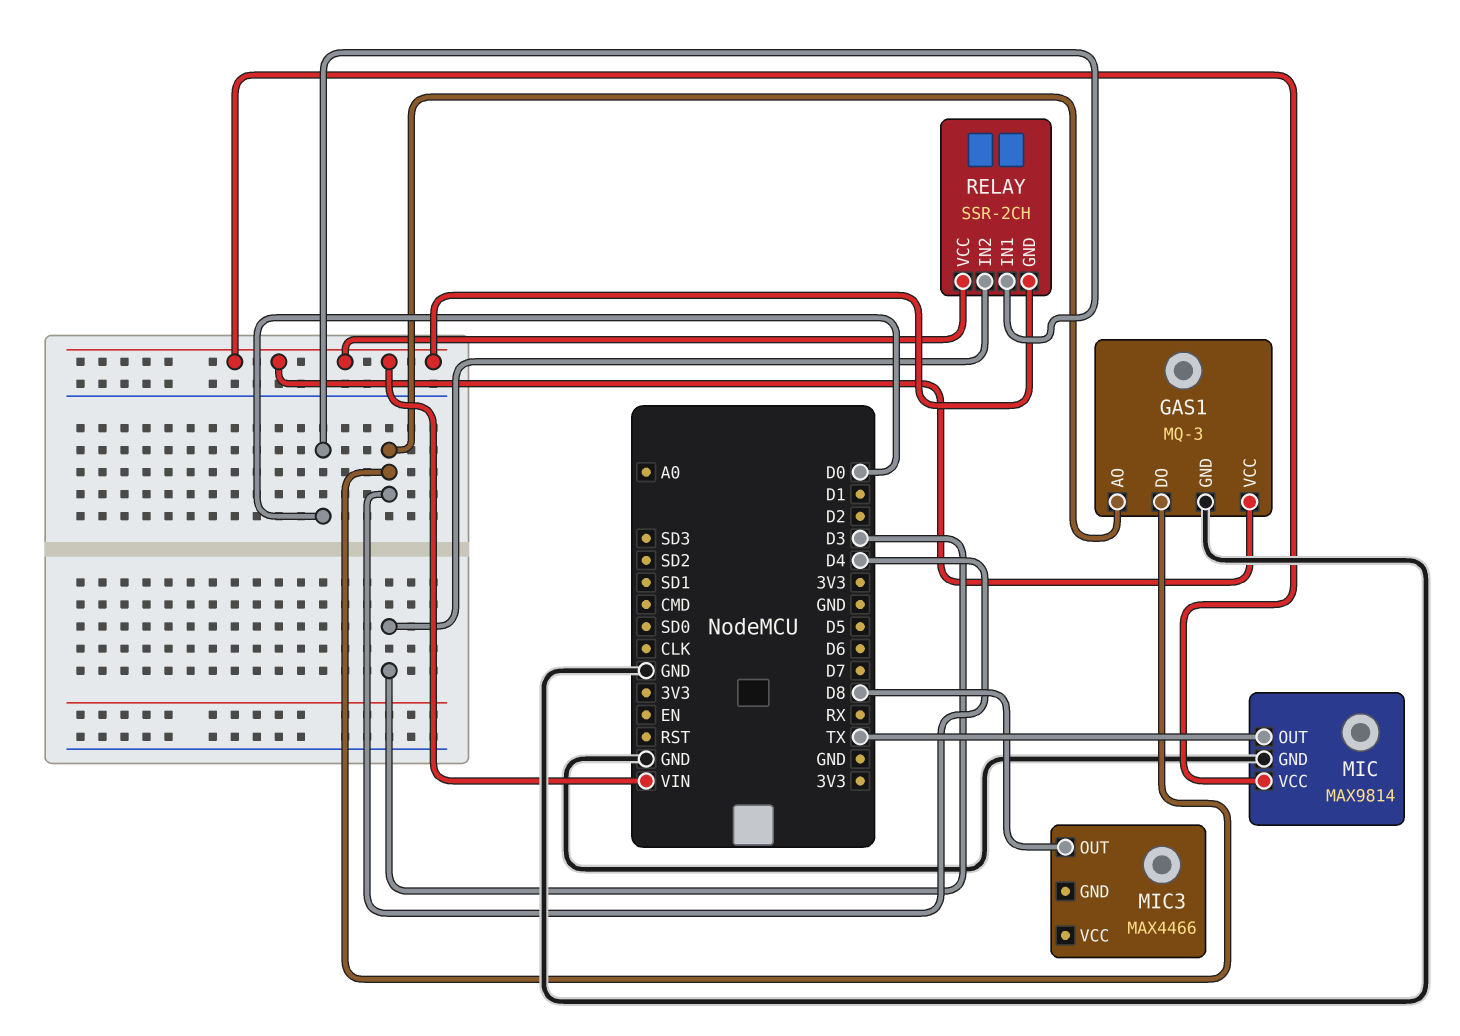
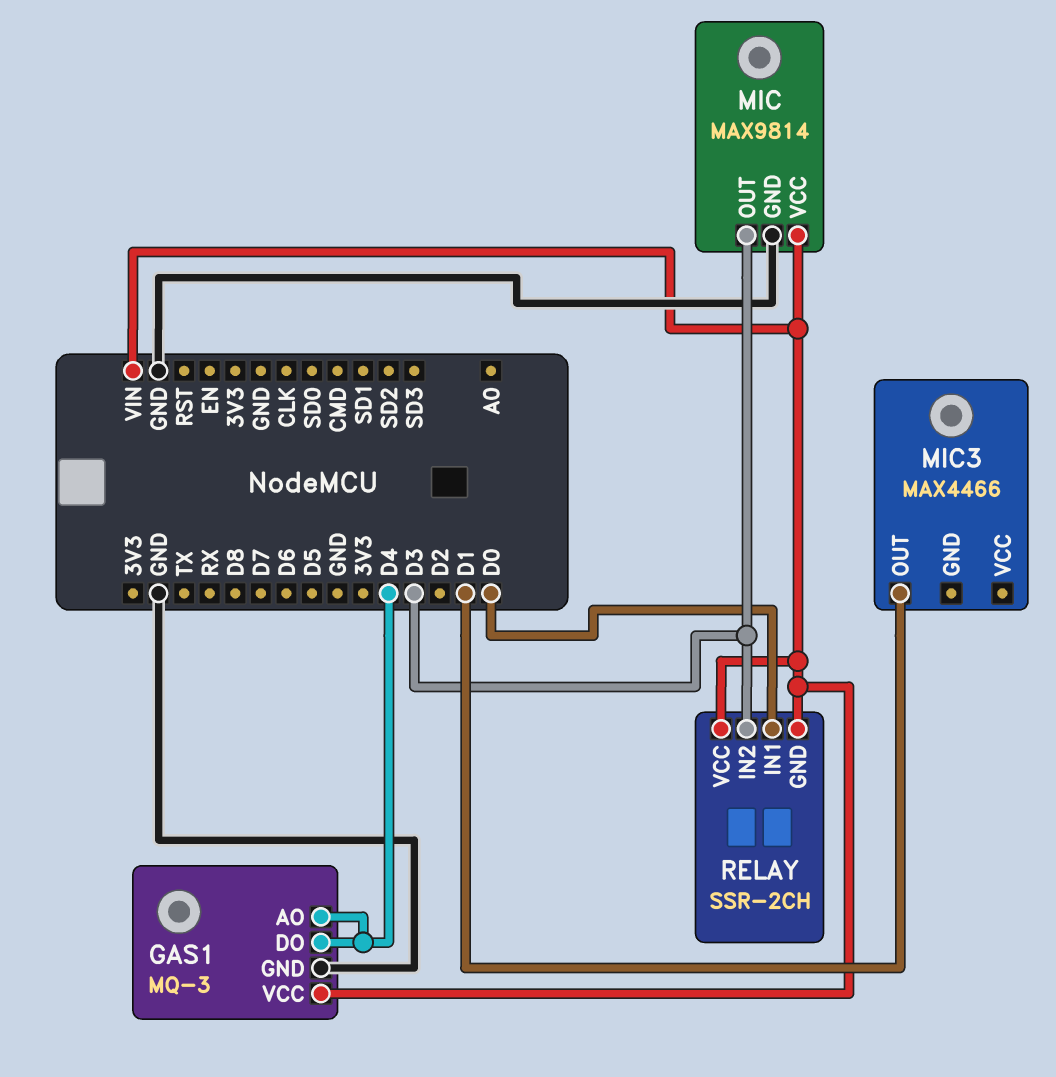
MIC pin OUT: TX -> D3
MIC3 pin OUT: D8 -> D1

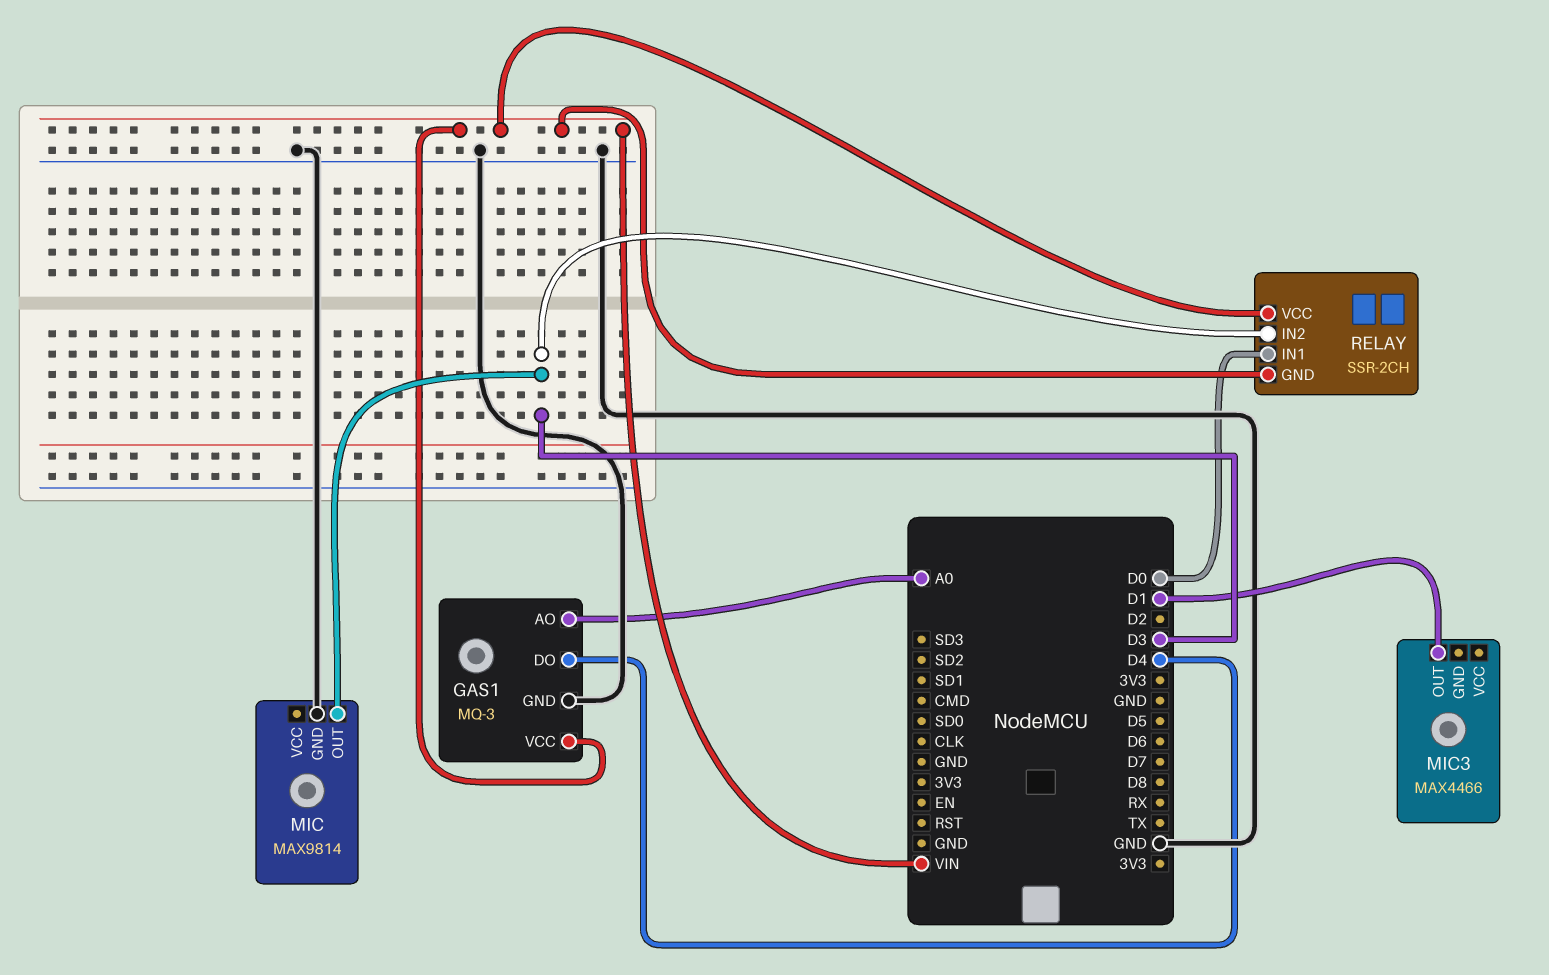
GAS1 pin AO: D4 -> A0
MIC pin VCC: VIN -> none

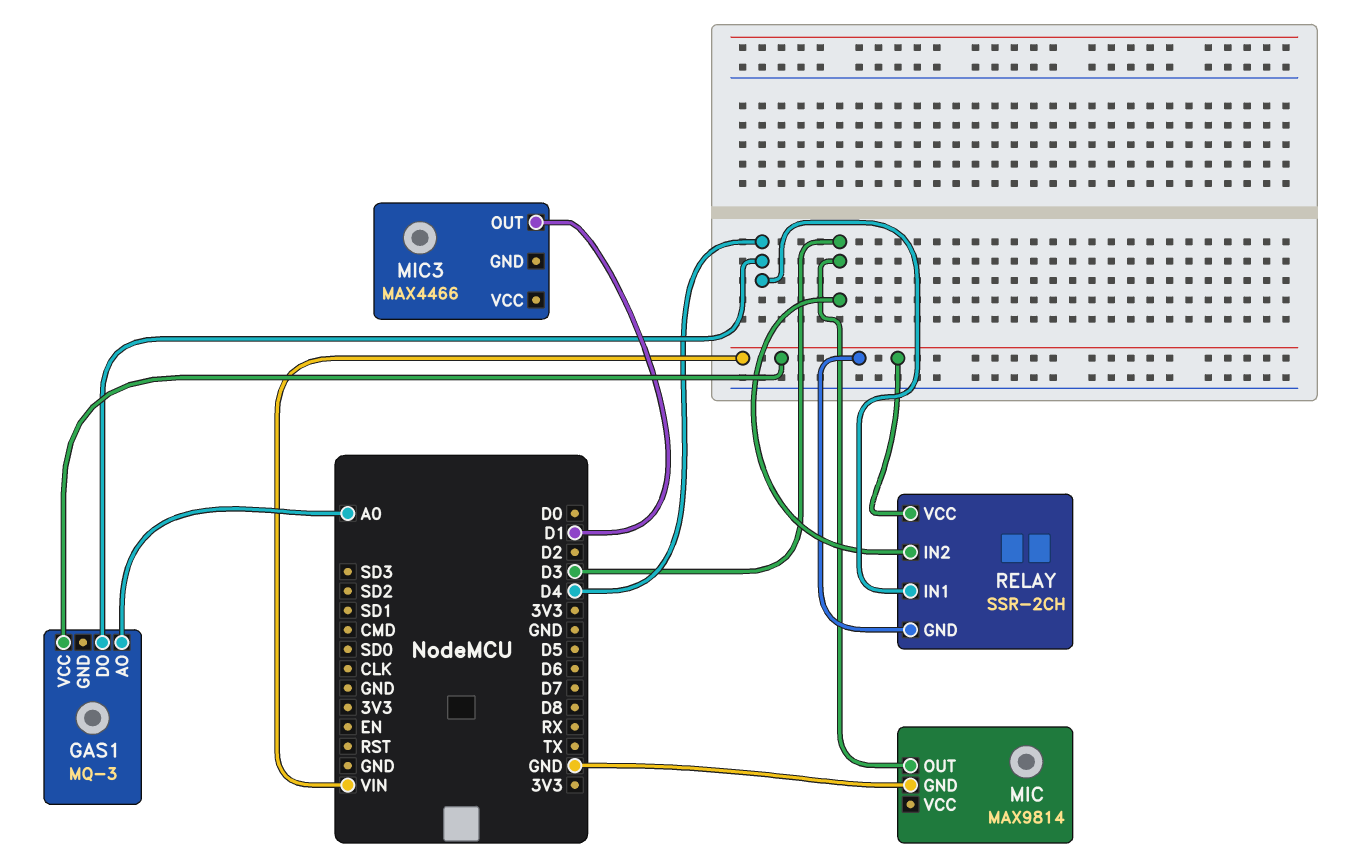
GAS1 pin GND: GND -> none
RELAY pin IN1: D0 -> D4

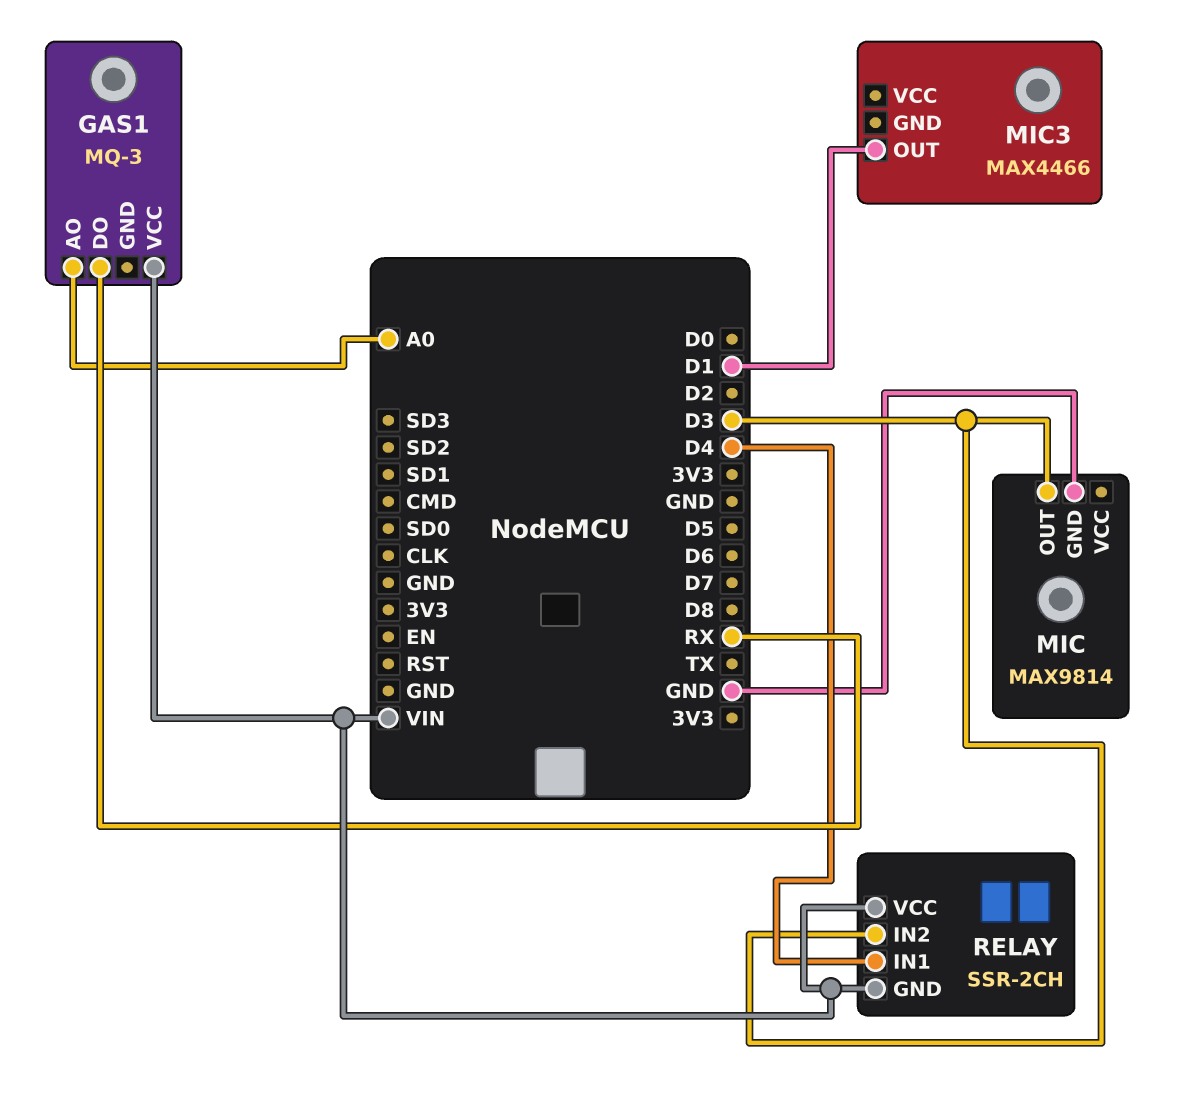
GAS1 pin DO: D4 -> RX

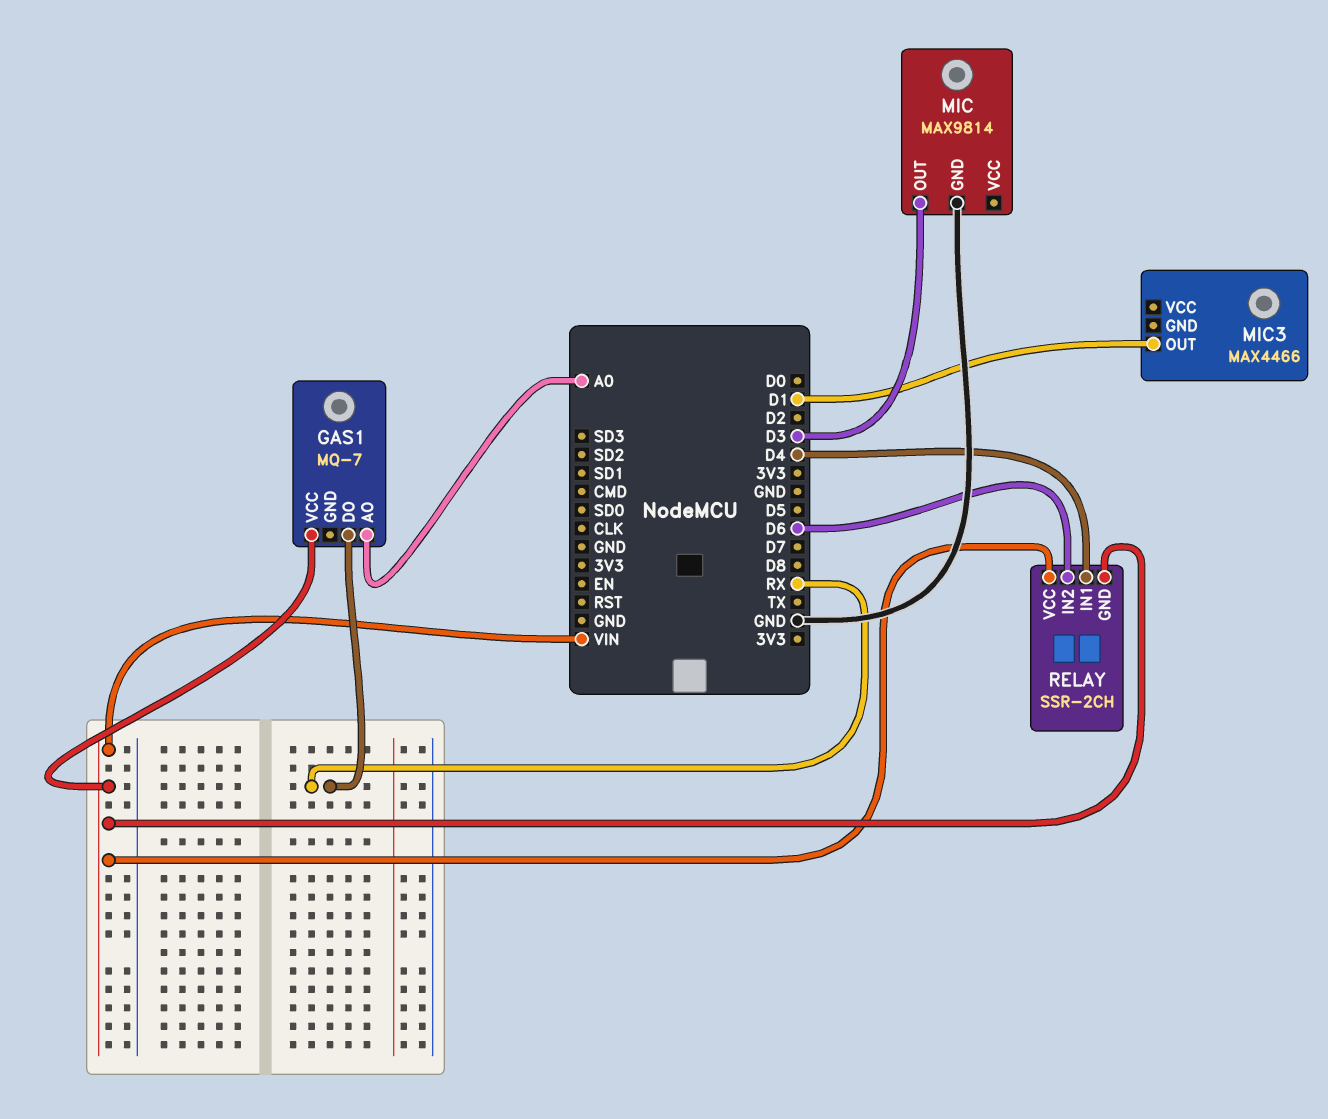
GAS1: MQ-3 -> MQ-7
RELAY pin IN2: D3 -> D6

